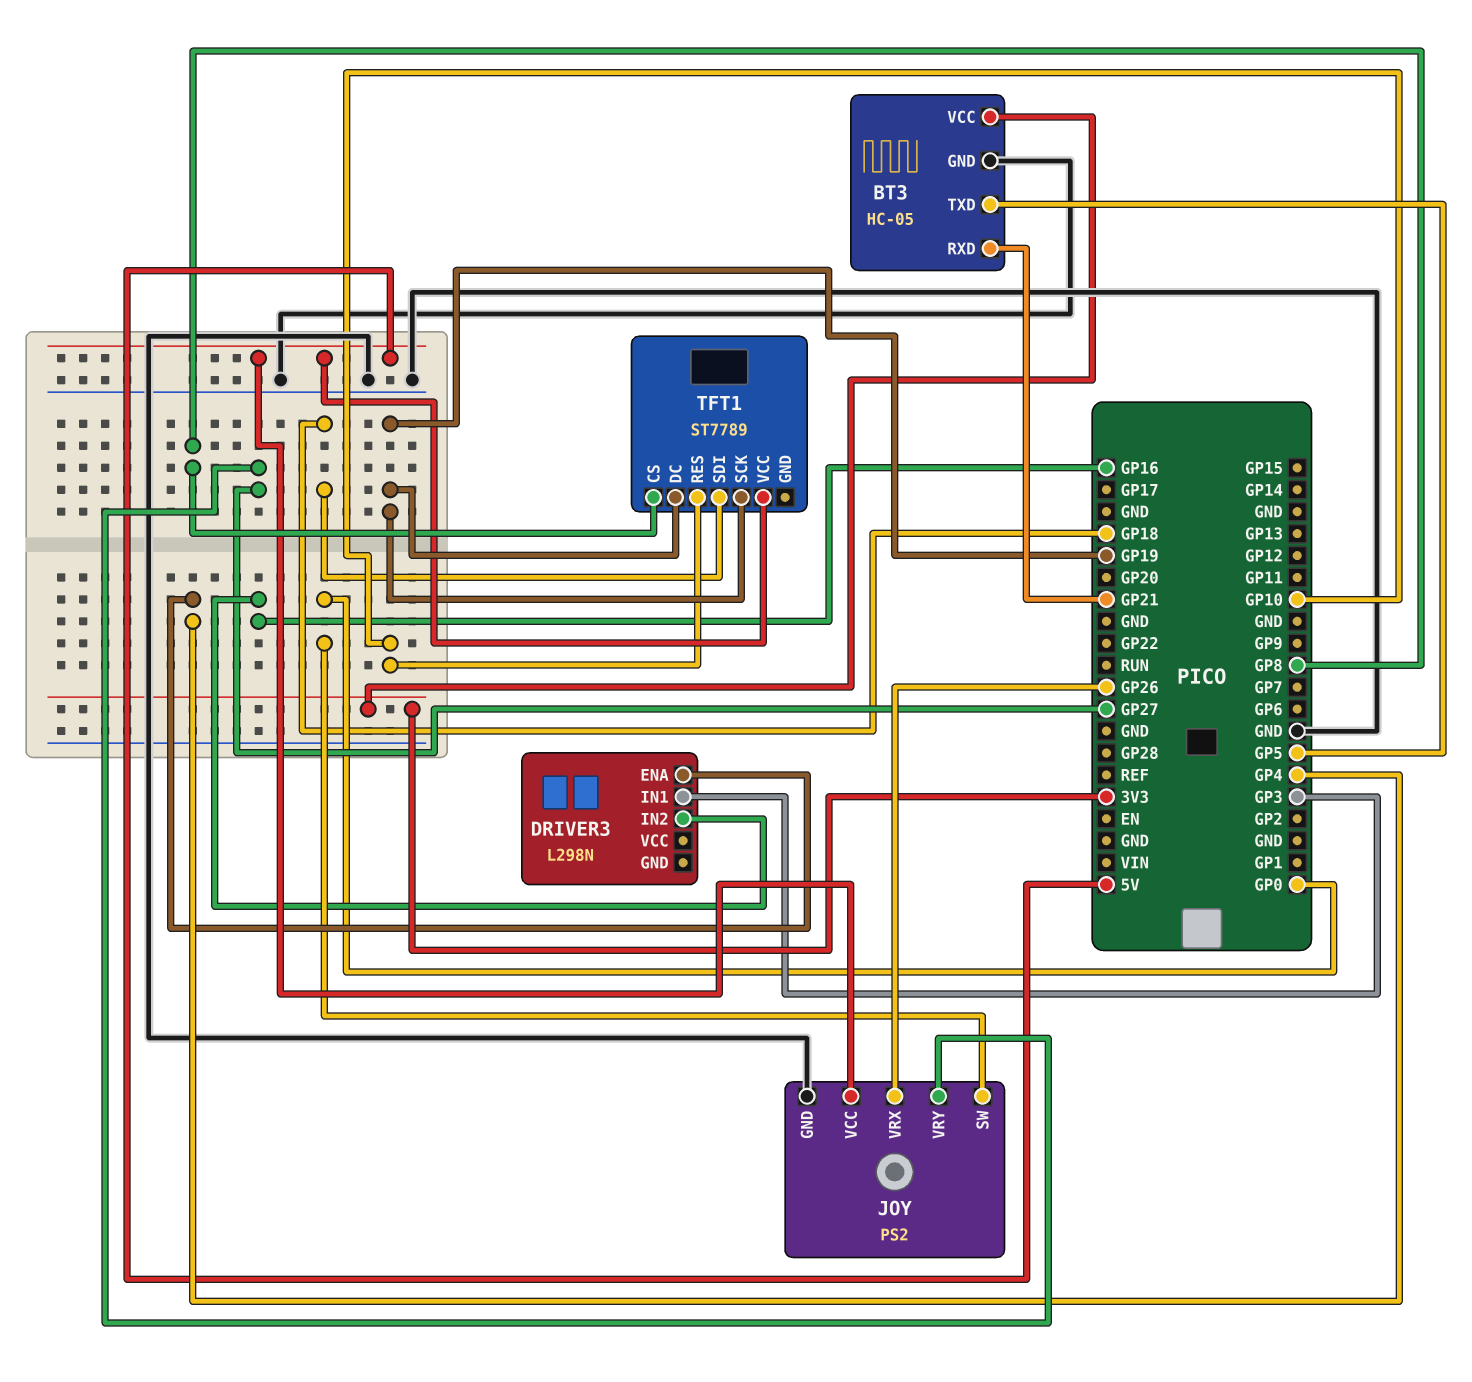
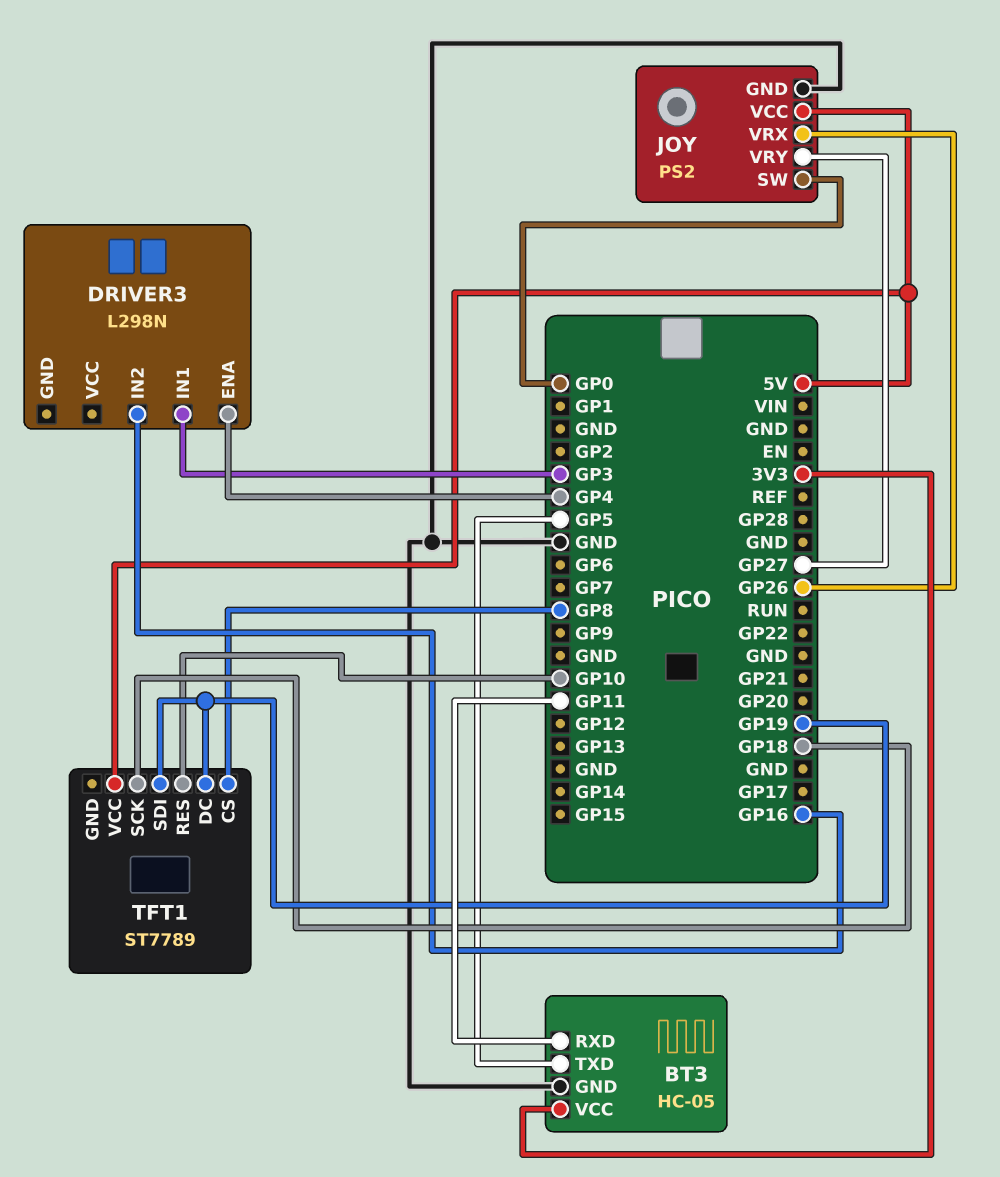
BT3 pin RXD: GP21 -> GP11
TFT1 pin SCK: GP19 -> GP18
TFT1 pin SDI: GP18 -> GP19

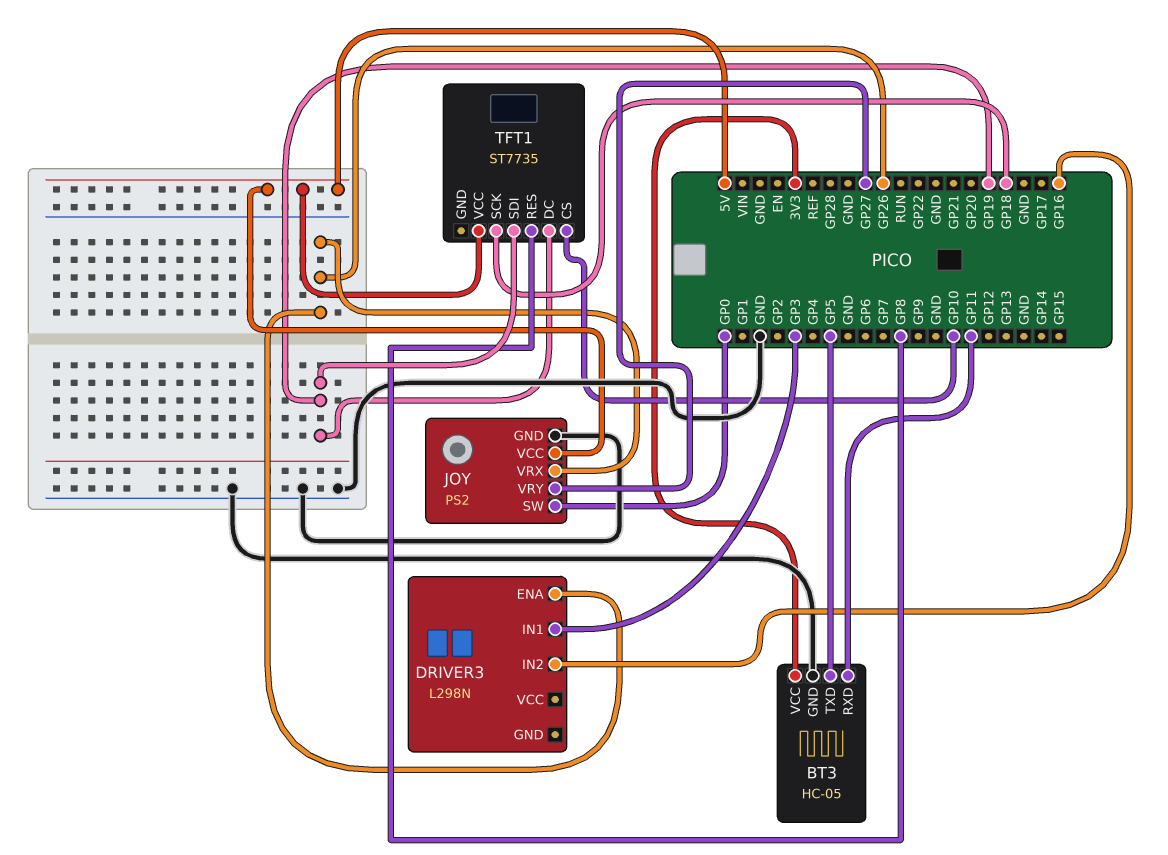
DRIVER3 pin ENA: GP4 -> GP26
TFT1: ST7789 -> ST7735
TFT1 pin CS: GP8 -> GP10
TFT1 pin RES: GP10 -> GP8

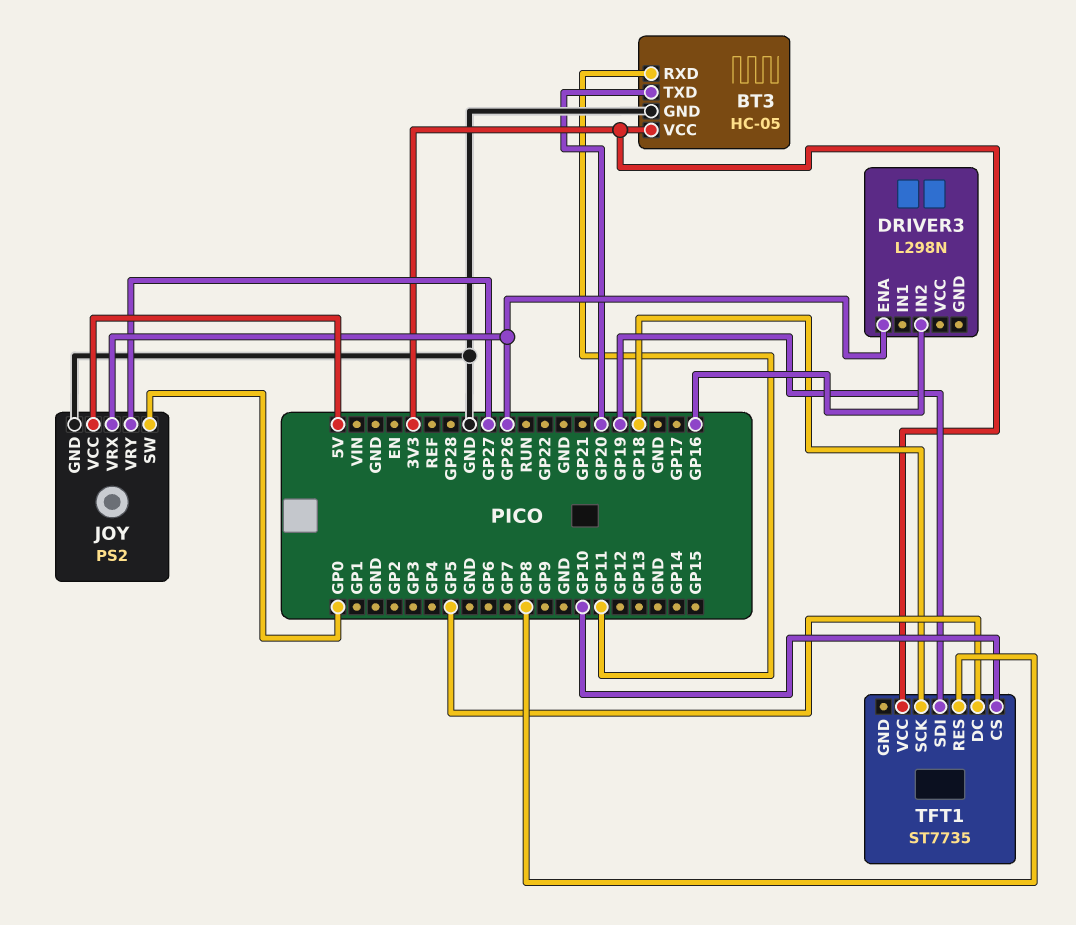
BT3 pin TXD: GP5 -> GP20
DRIVER3 pin IN1: GP3 -> none
TFT1 pin DC: GP19 -> GP5
TFT1 pin VCC: 5V -> 3V3

